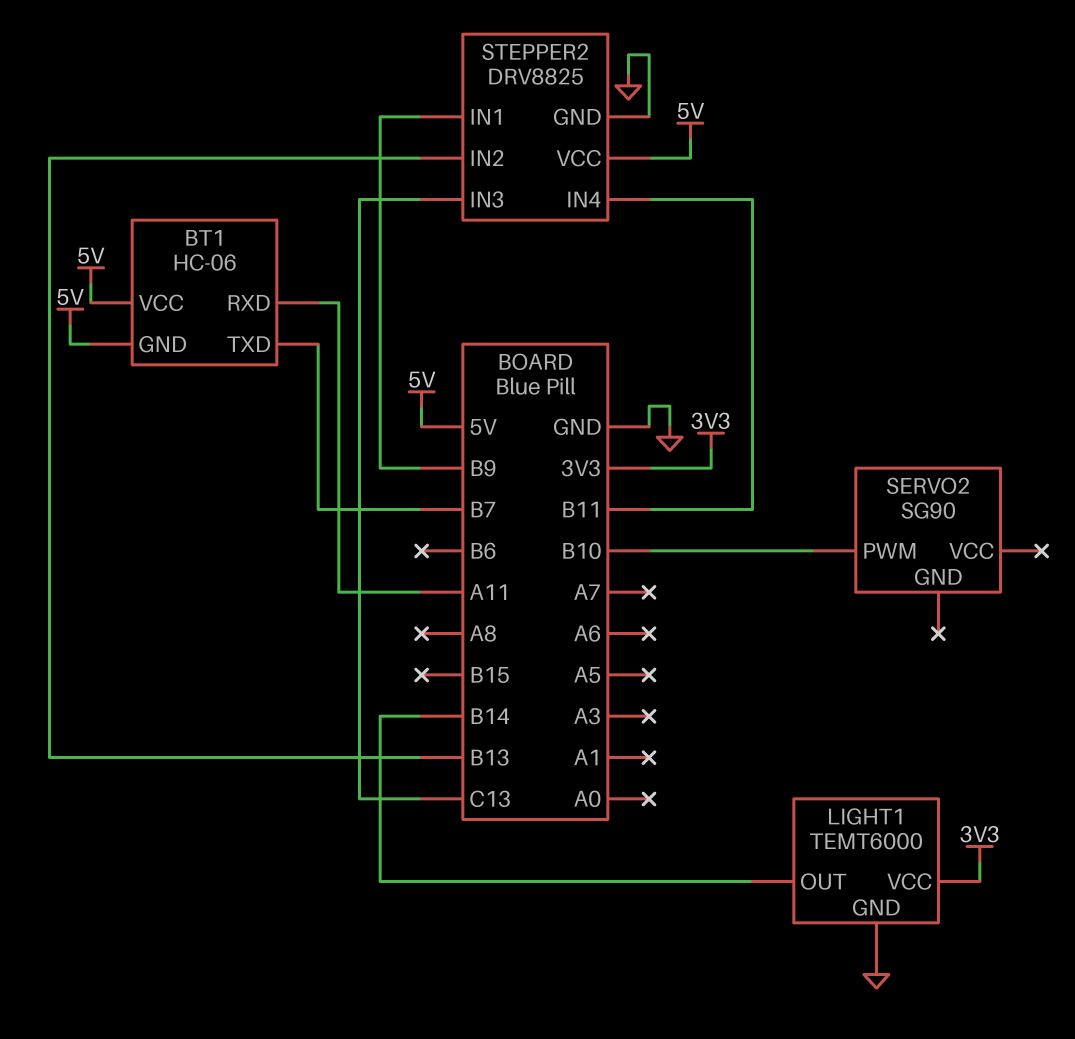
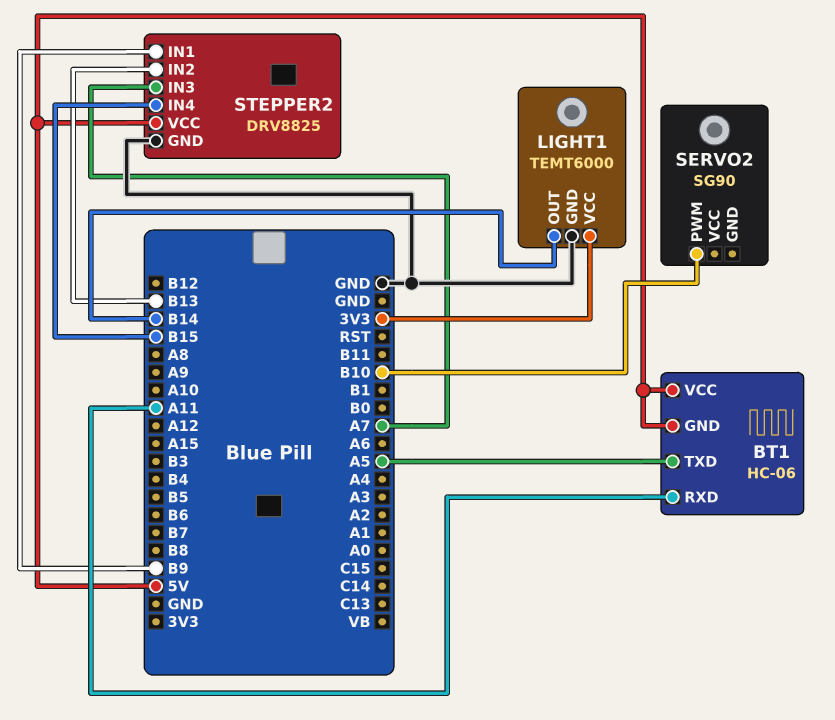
BT1 pin TXD: B7 -> A5
STEPPER2 pin IN3: C13 -> A7
STEPPER2 pin IN4: B11 -> B15

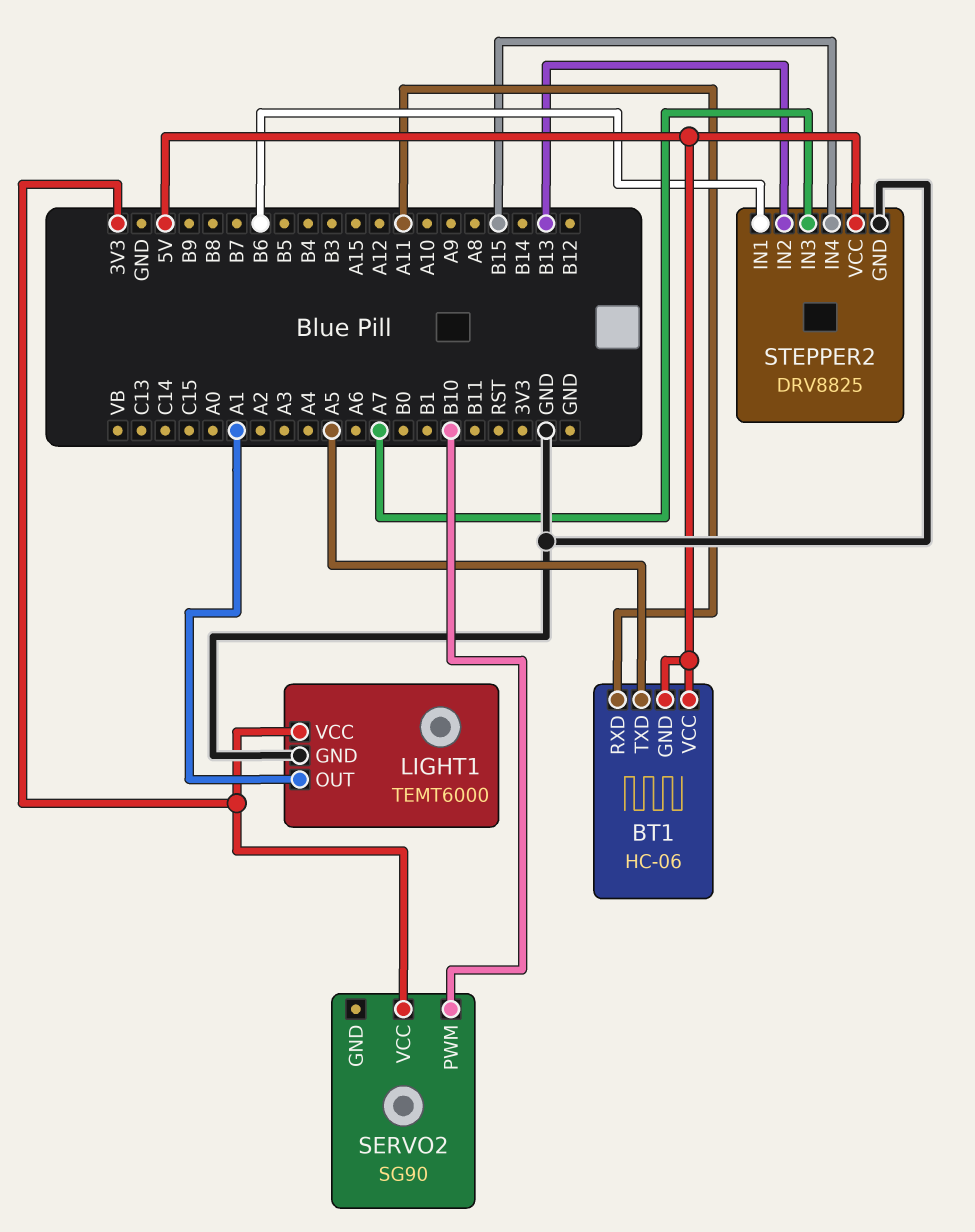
LIGHT1 pin OUT: B14 -> A1
SERVO2 pin VCC: none -> 3V3
STEPPER2 pin IN1: B9 -> B6

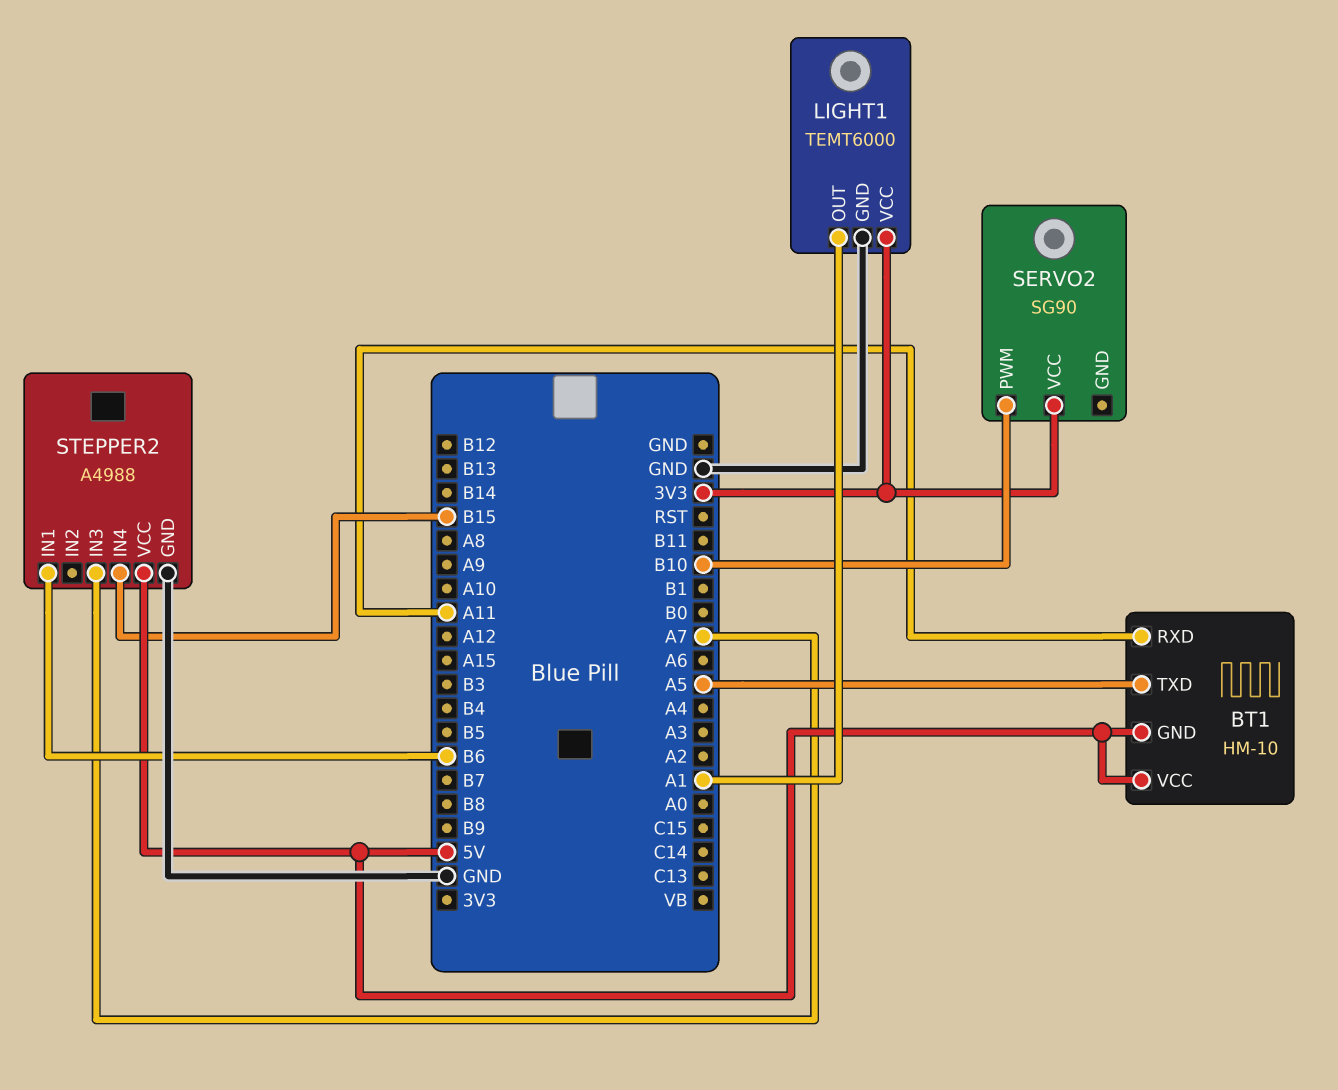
BT1: HC-06 -> HM-10
STEPPER2: DRV8825 -> A4988
STEPPER2 pin IN2: B13 -> none

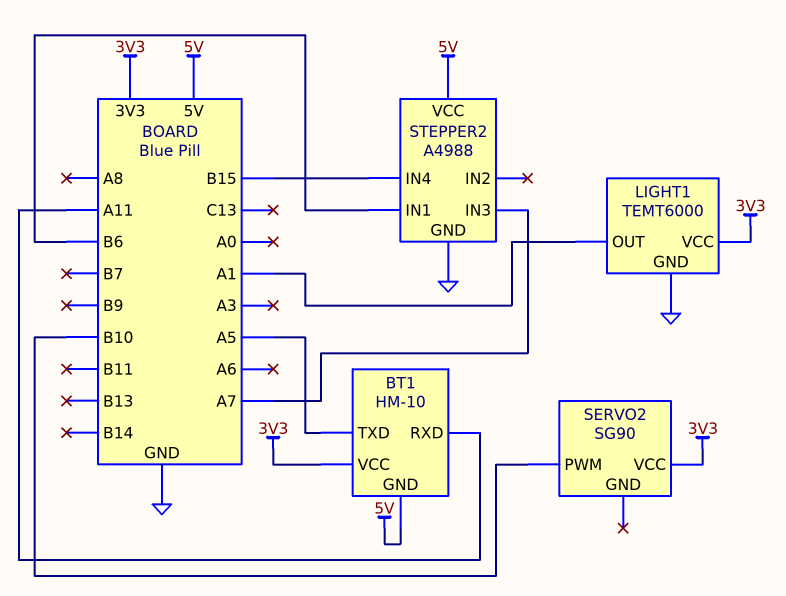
BT1 pin VCC: 5V -> 3V3

